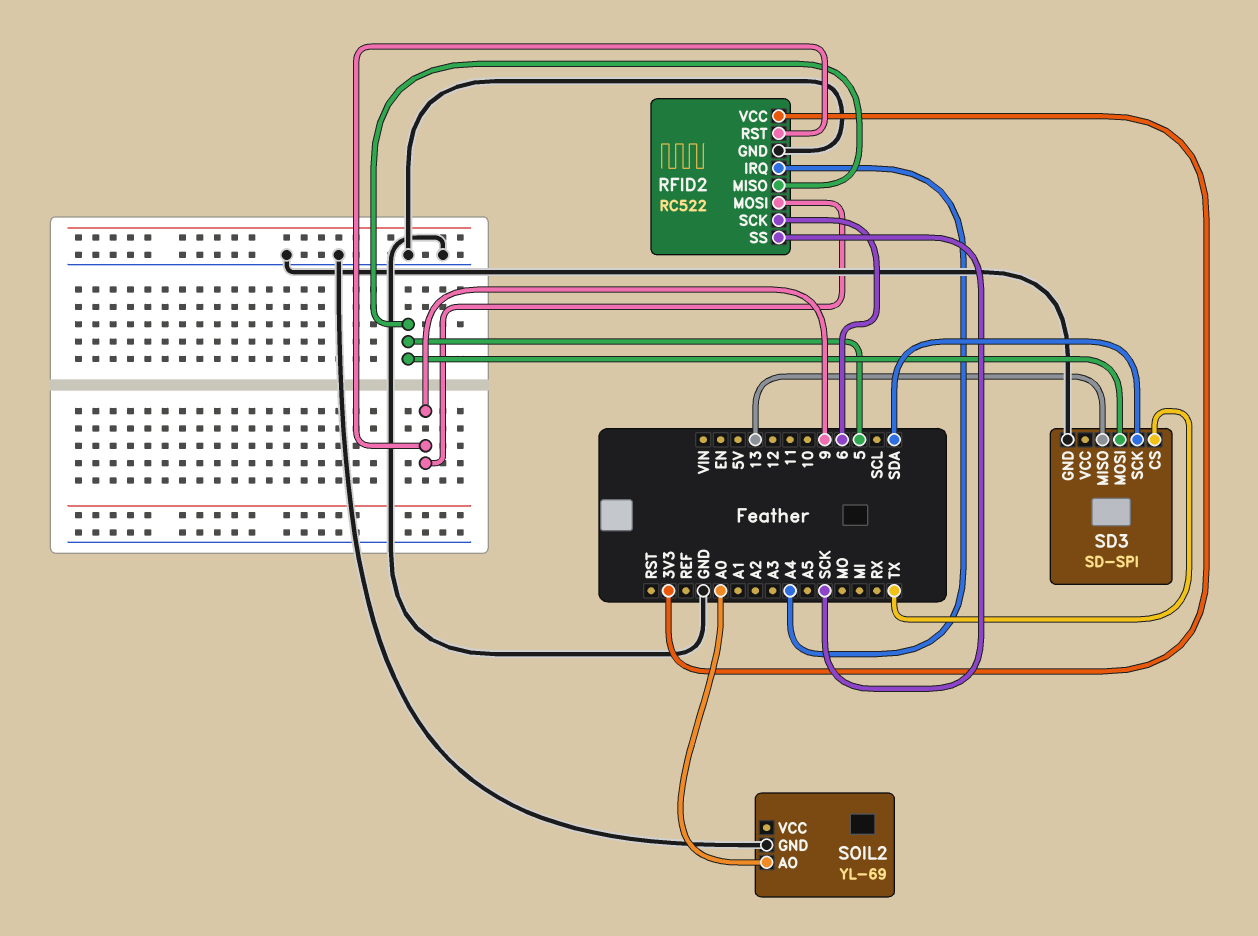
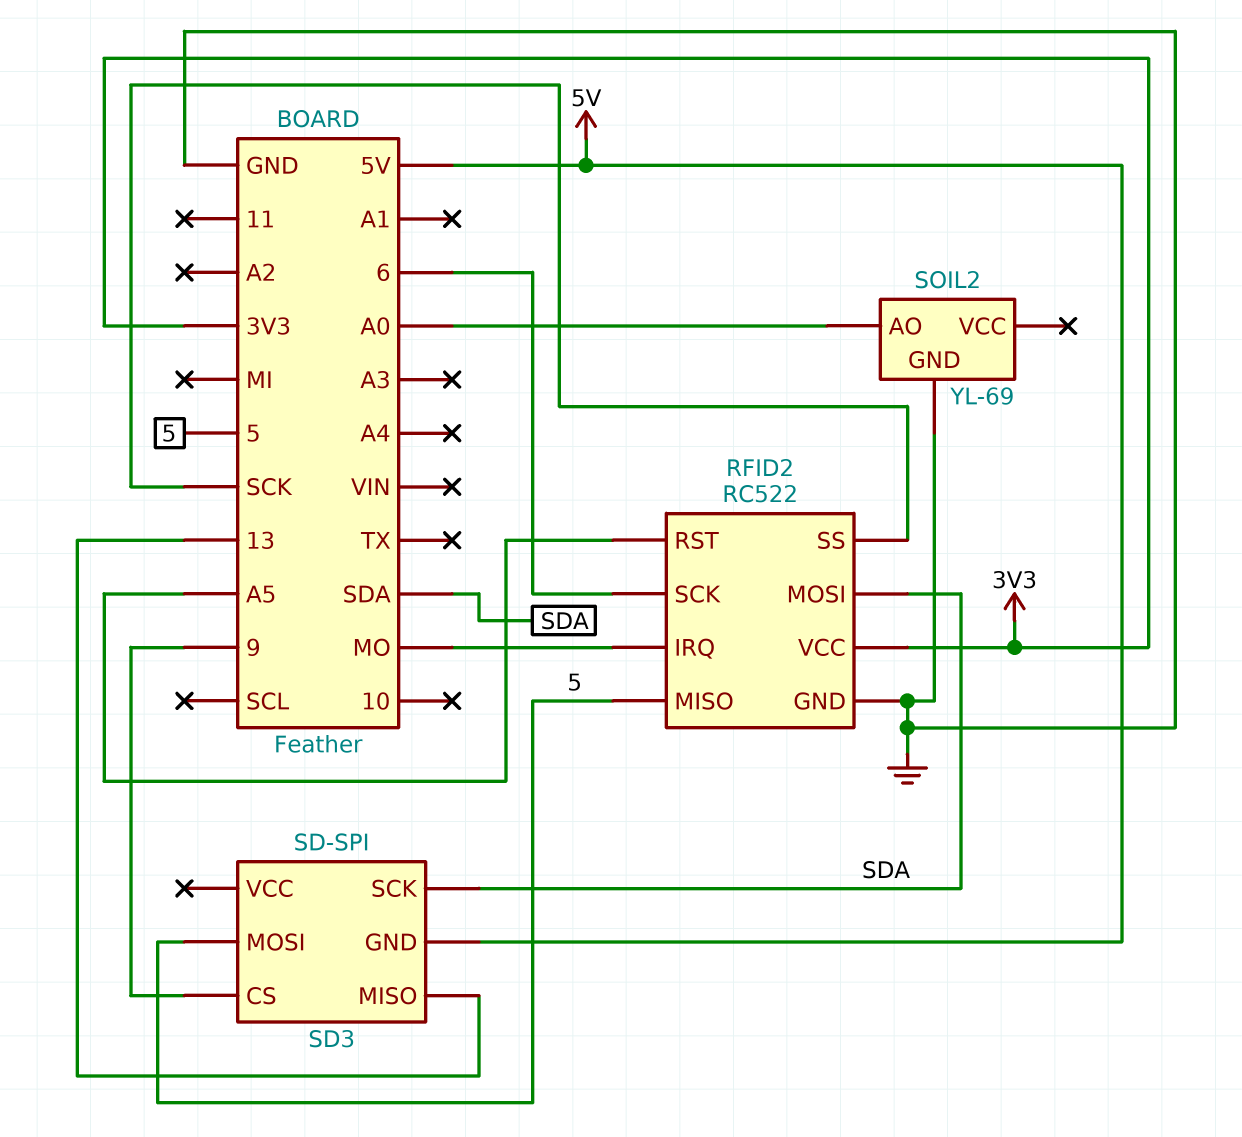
RFID2 pin IRQ: A4 -> MO
RFID2 pin MOSI: 9 -> SDA
RFID2 pin RST: 9 -> A5
SD3 pin CS: TX -> 9
SD3 pin GND: GND -> 5V

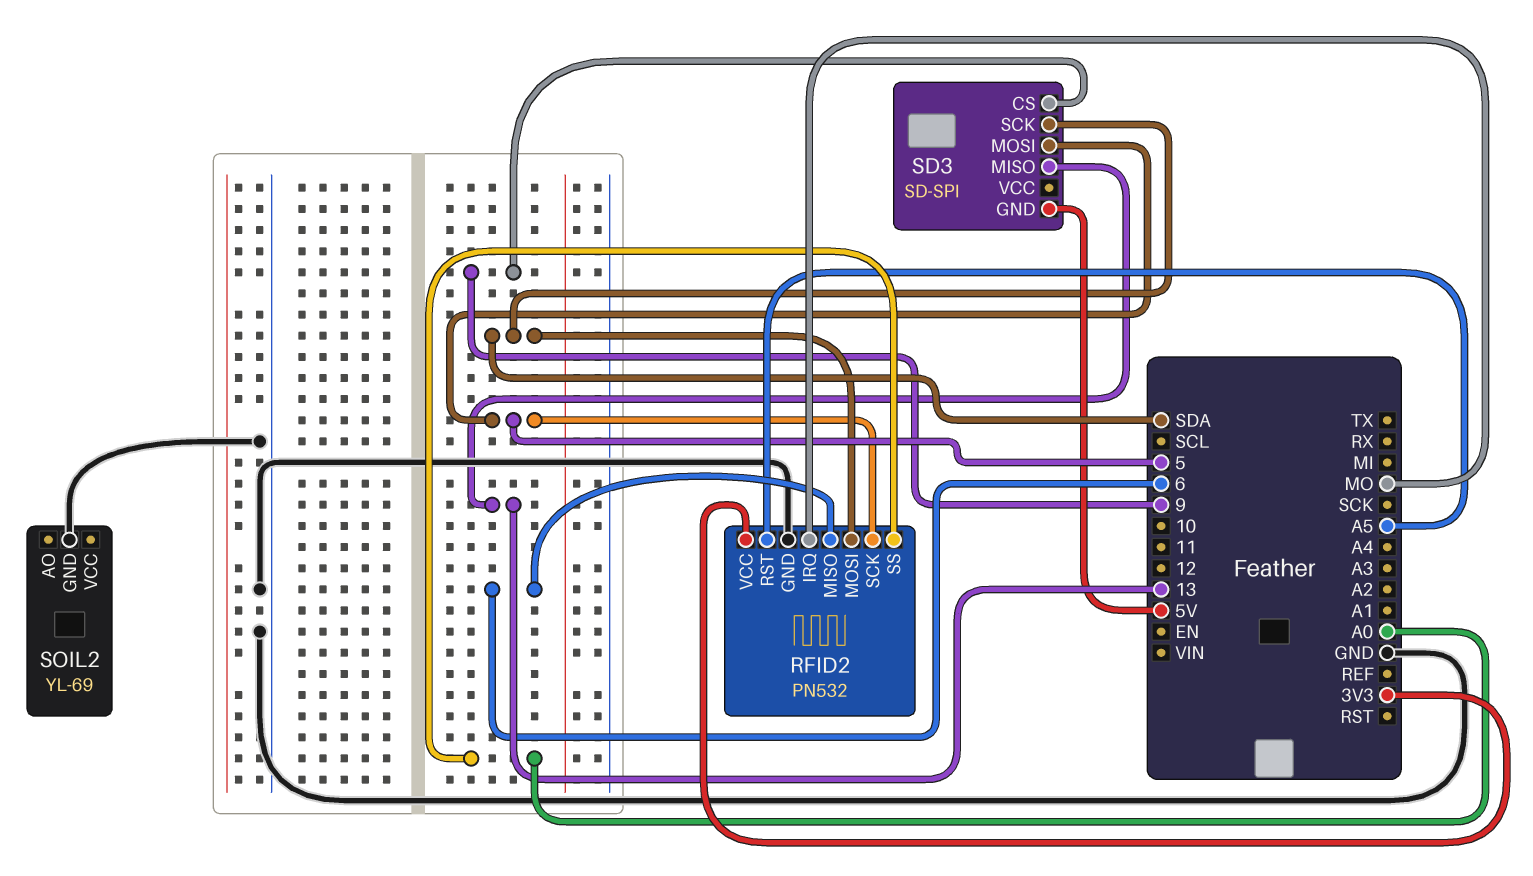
RFID2: RC522 -> PN532
RFID2 pin MISO: 5 -> 6
RFID2 pin SCK: 6 -> 5
RFID2 pin SS: SCK -> A0
SOIL2 pin AO: A0 -> none

